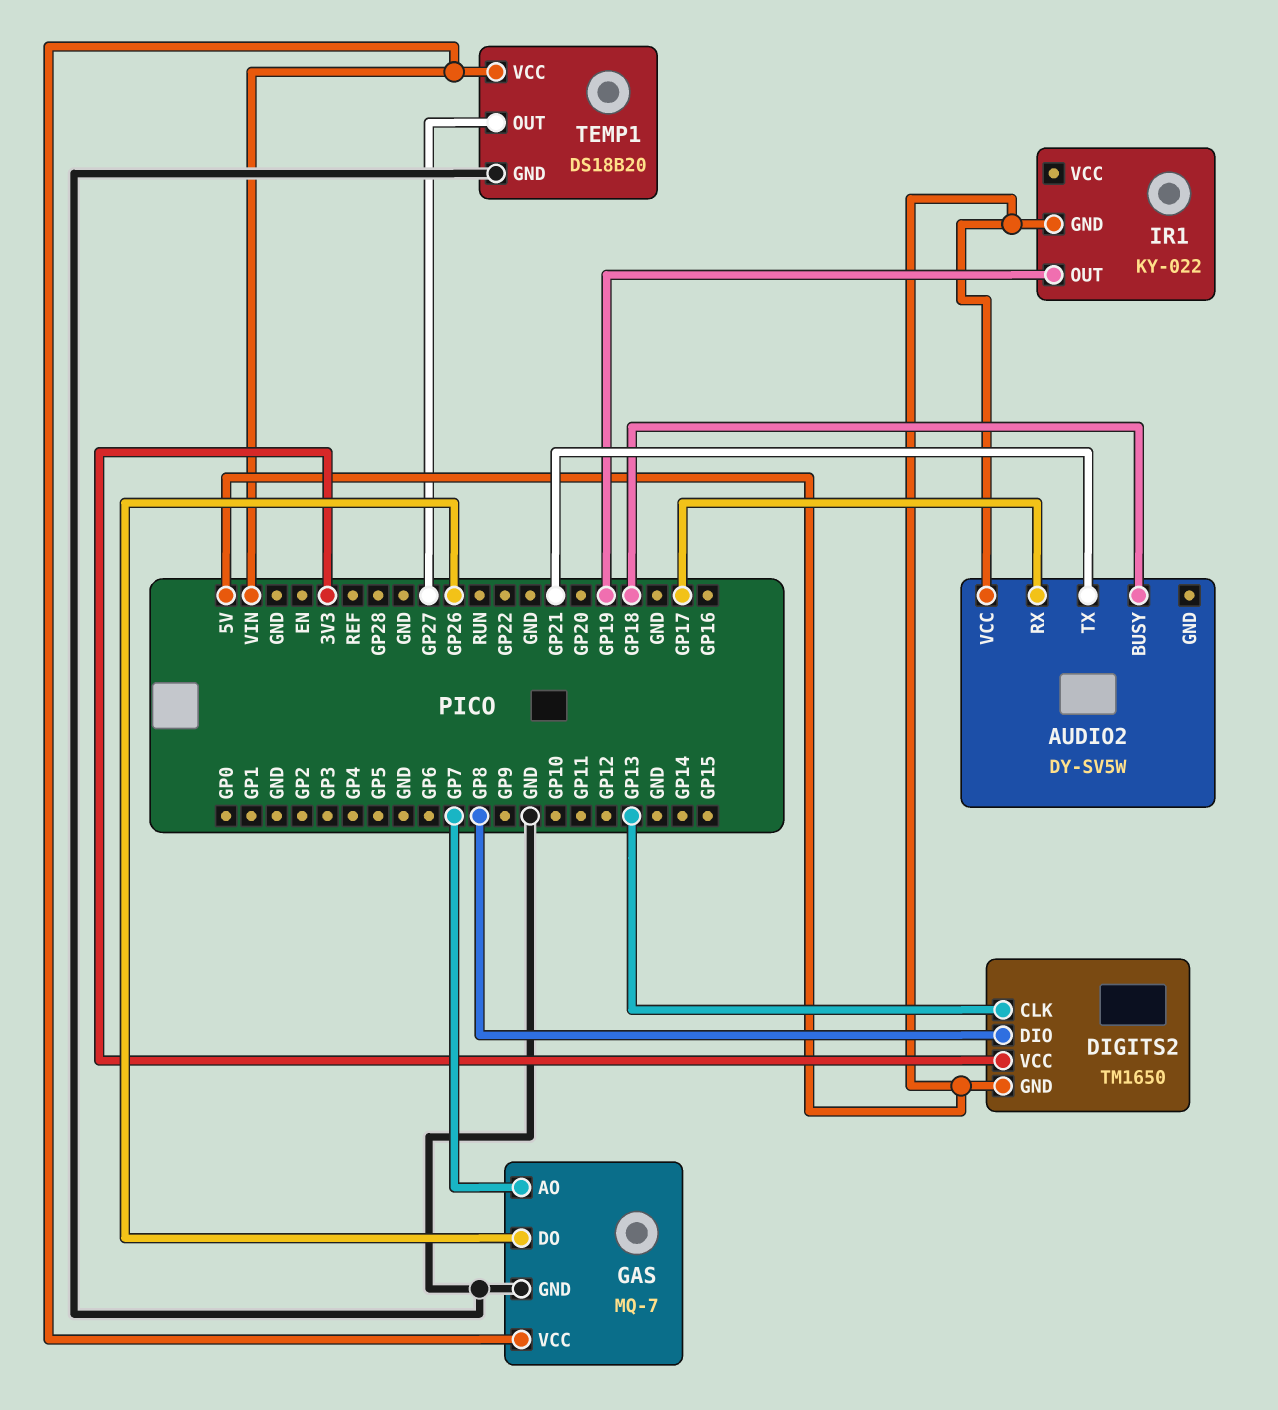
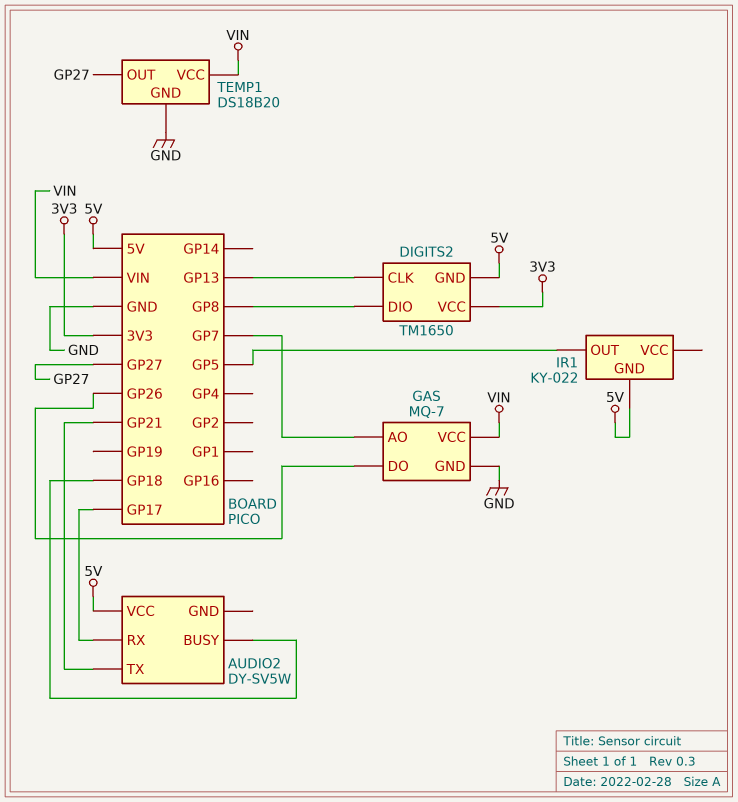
IR1 pin OUT: GP19 -> GP5

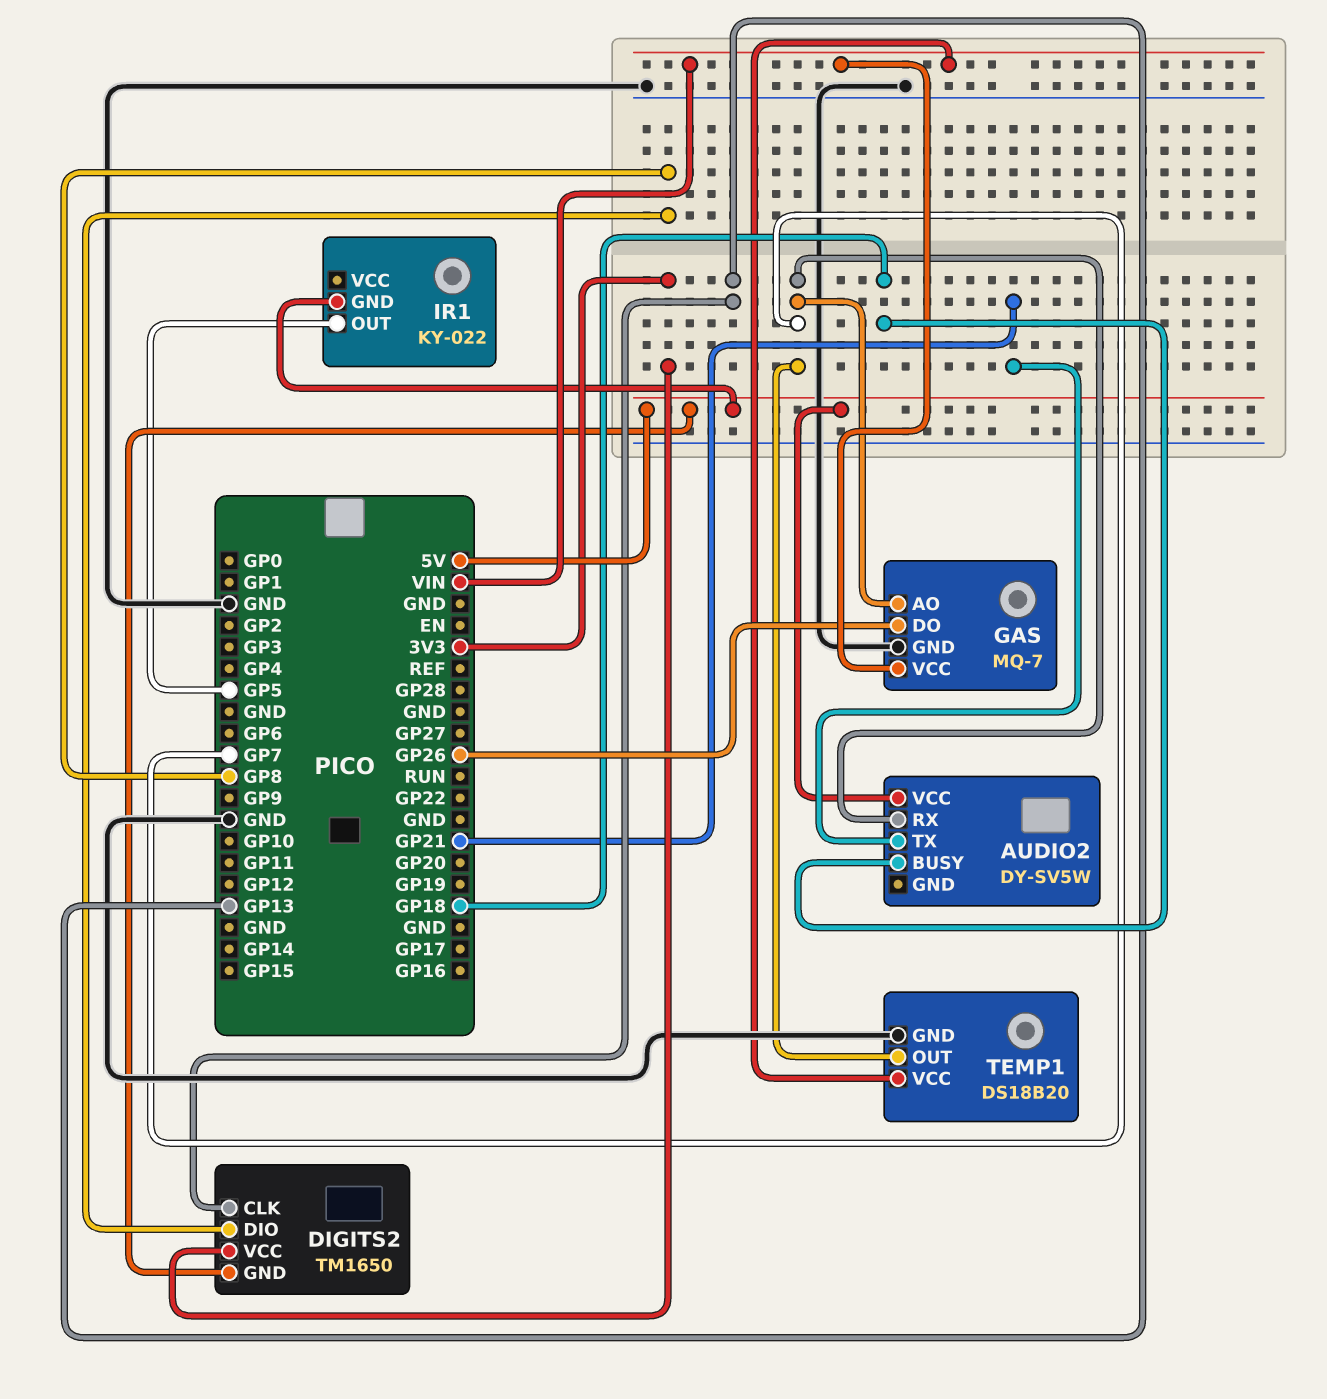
AUDIO2 pin RX: GP17 -> GP7
TEMP1 pin OUT: GP27 -> GP7

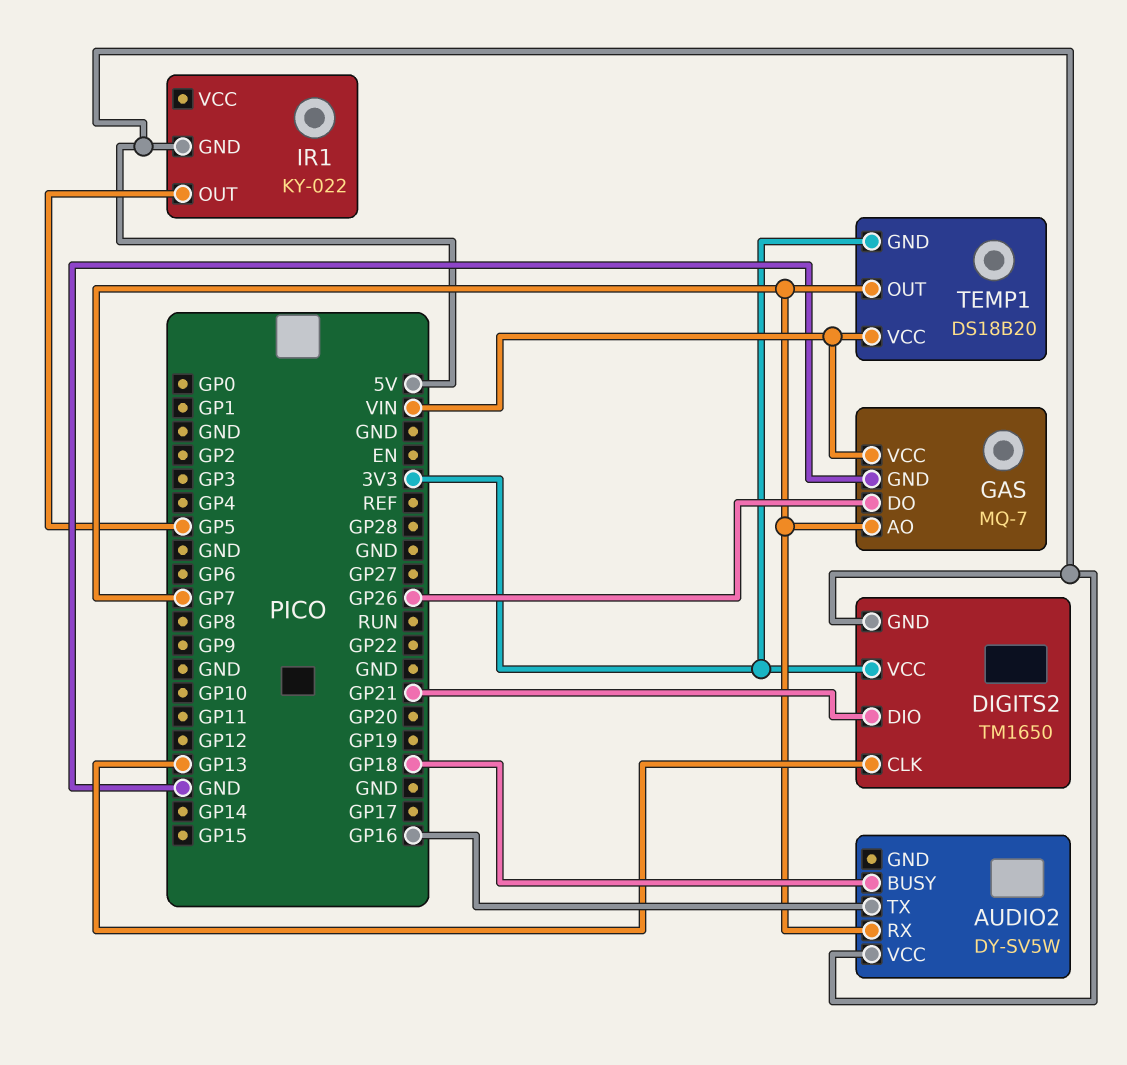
AUDIO2 pin TX: GP21 -> GP16
DIGITS2 pin DIO: GP8 -> GP21
TEMP1 pin GND: GND -> 3V3

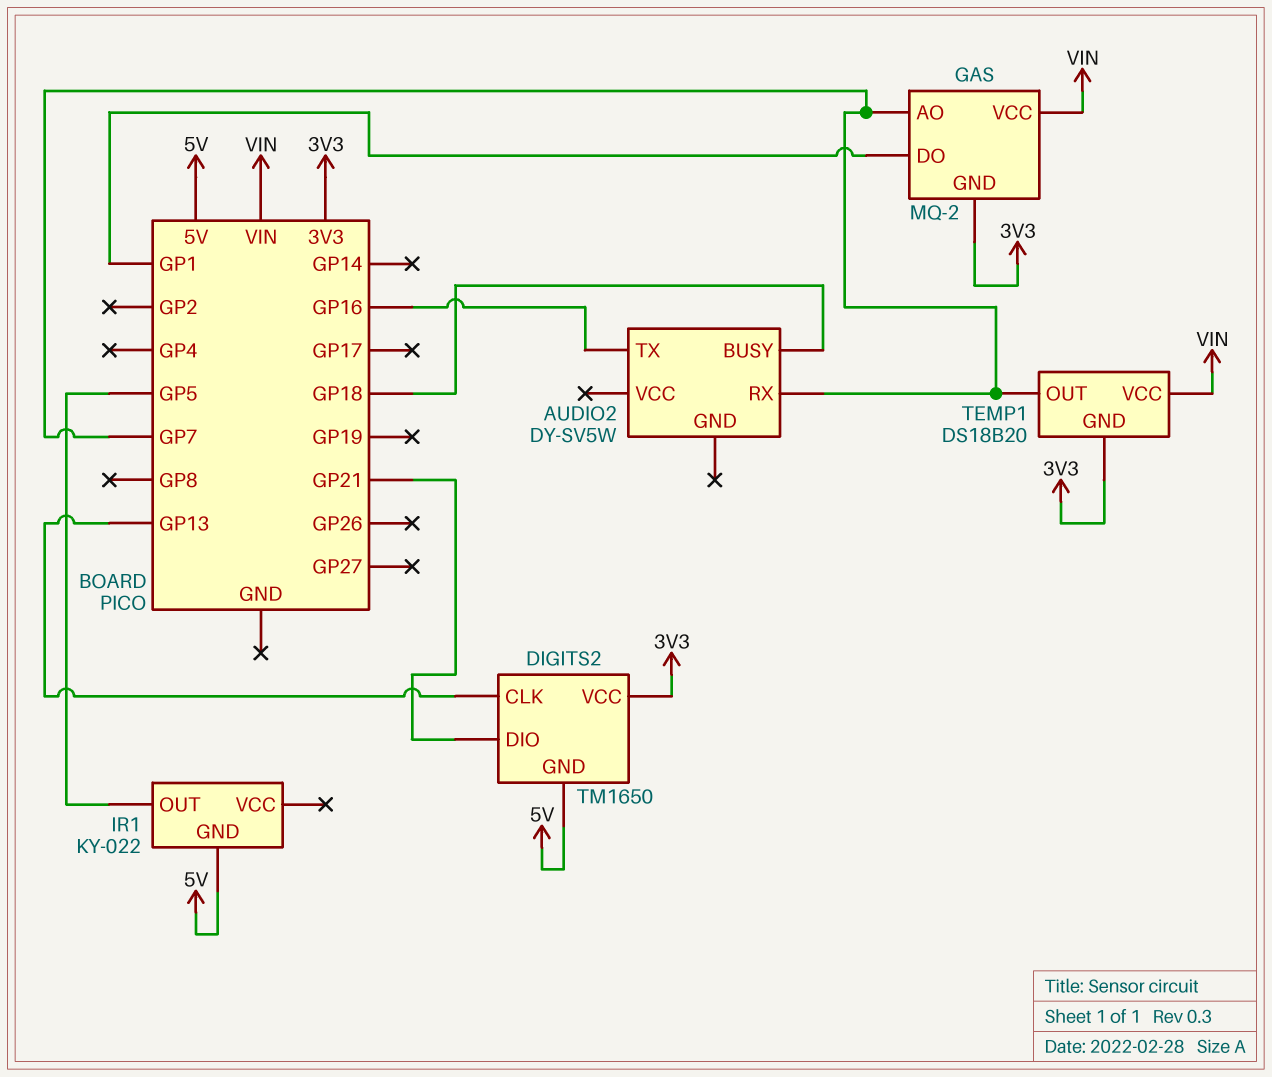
AUDIO2 pin VCC: 5V -> none
GAS: MQ-7 -> MQ-2
GAS pin DO: GP26 -> GP1
GAS pin GND: GND -> 3V3

